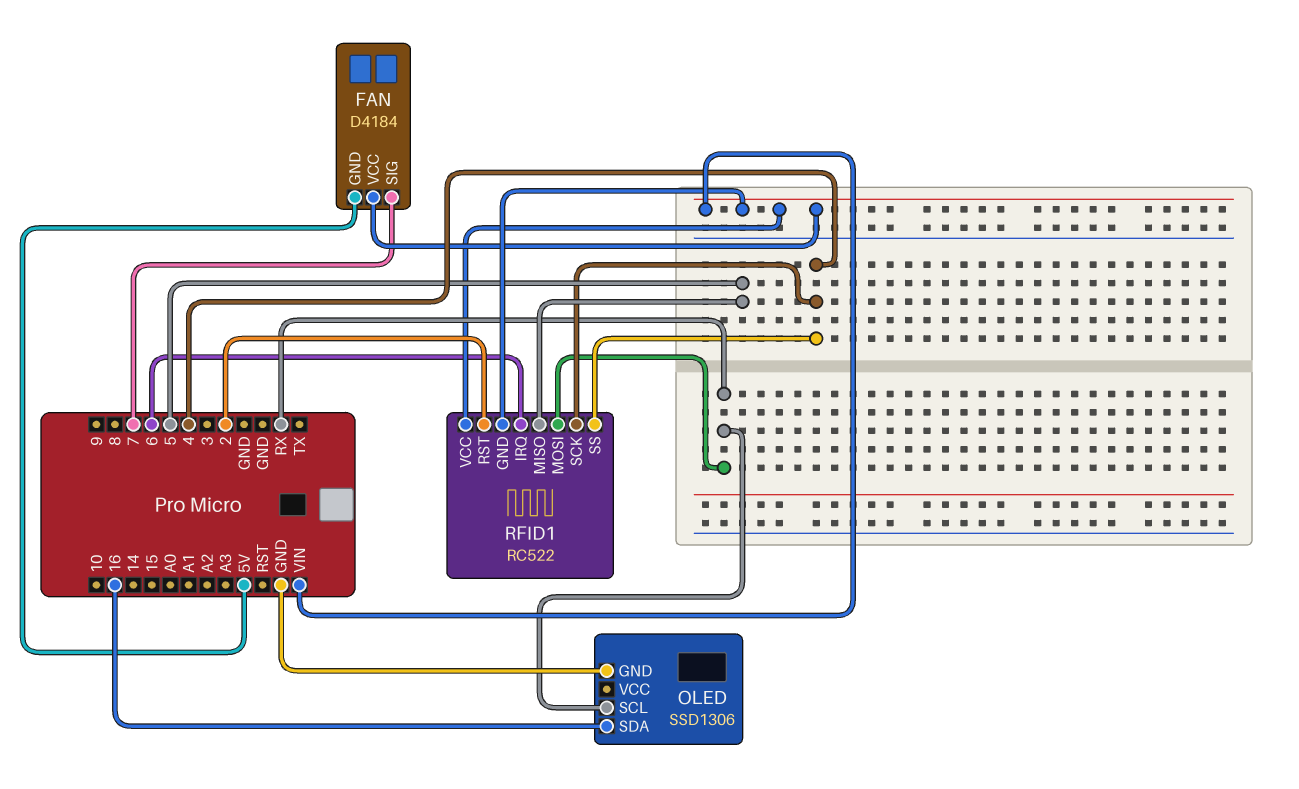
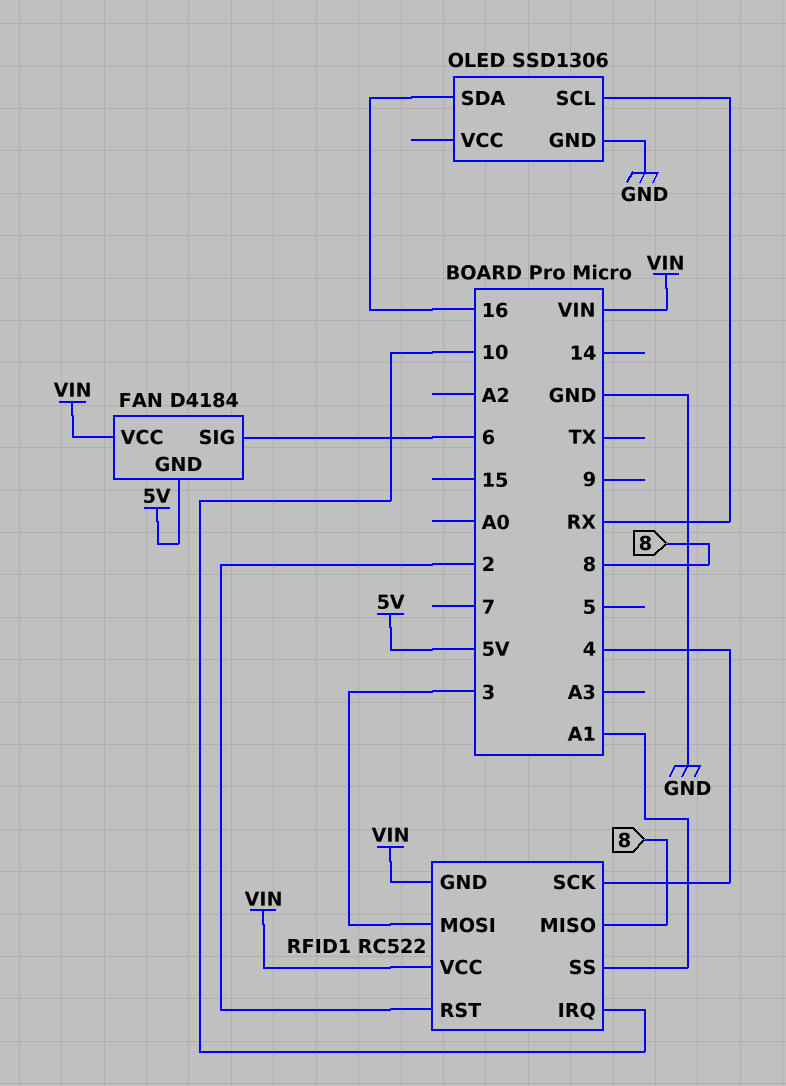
FAN pin SIG: 7 -> 6
RFID1 pin IRQ: 6 -> 10
RFID1 pin MISO: 5 -> 8
RFID1 pin MOSI: RX -> 3
RFID1 pin SS: 4 -> A1

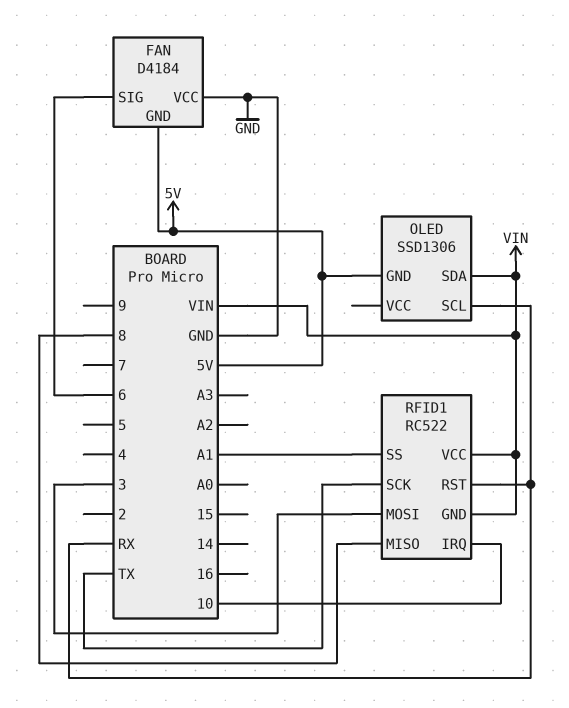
FAN pin VCC: VIN -> GND
OLED pin GND: GND -> 5V
OLED pin SDA: 16 -> VIN
RFID1 pin RST: 2 -> RX
RFID1 pin SCK: 4 -> TX

